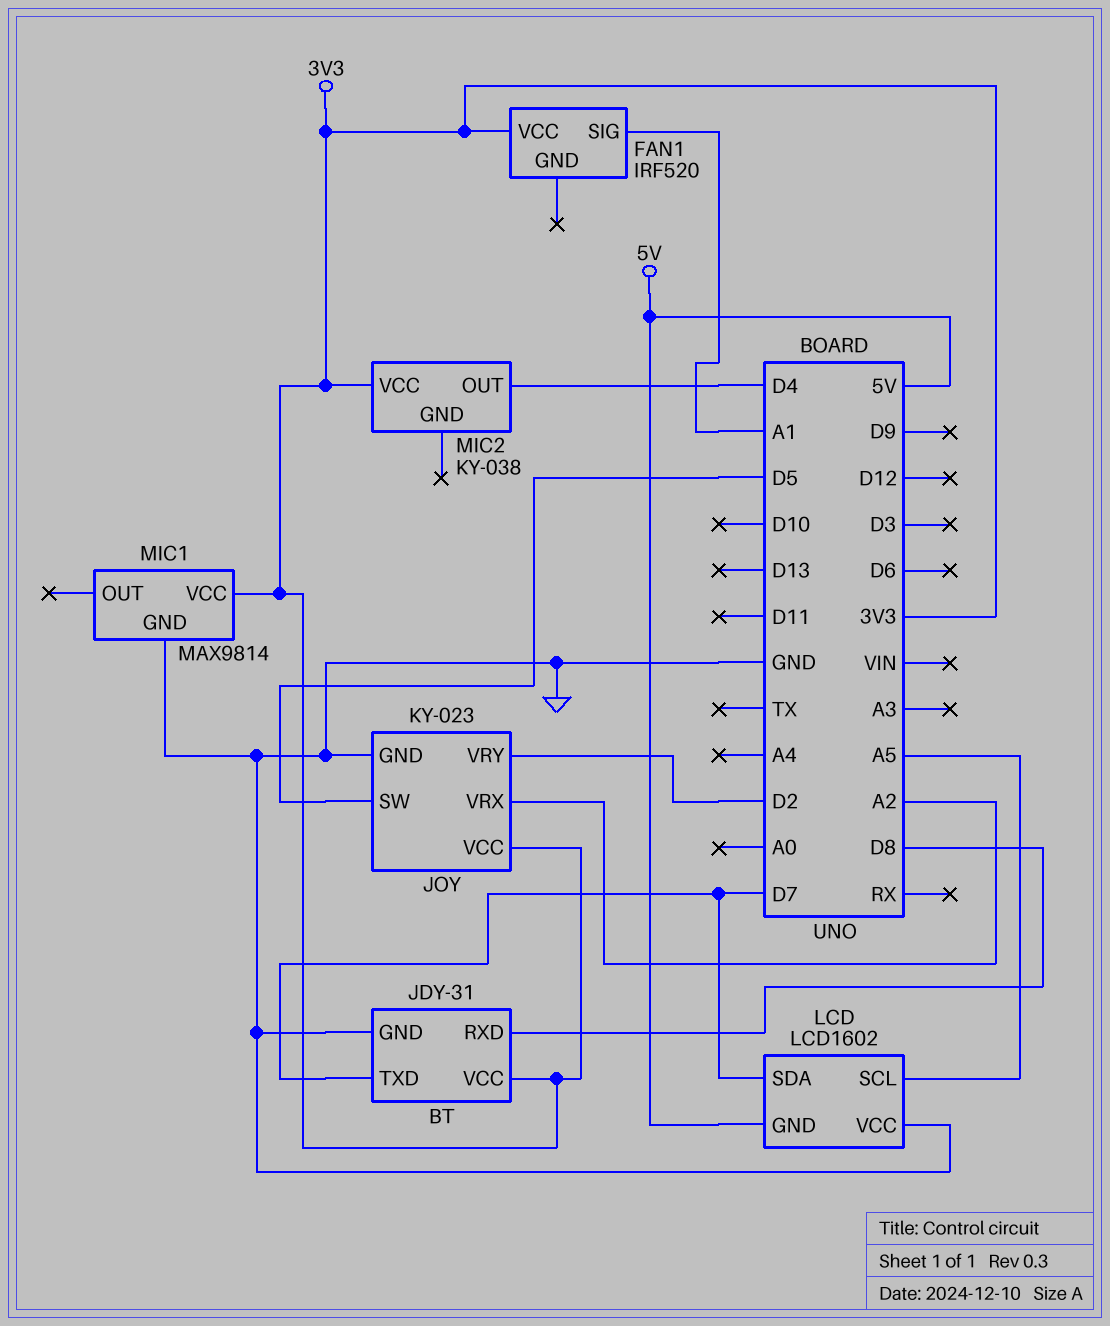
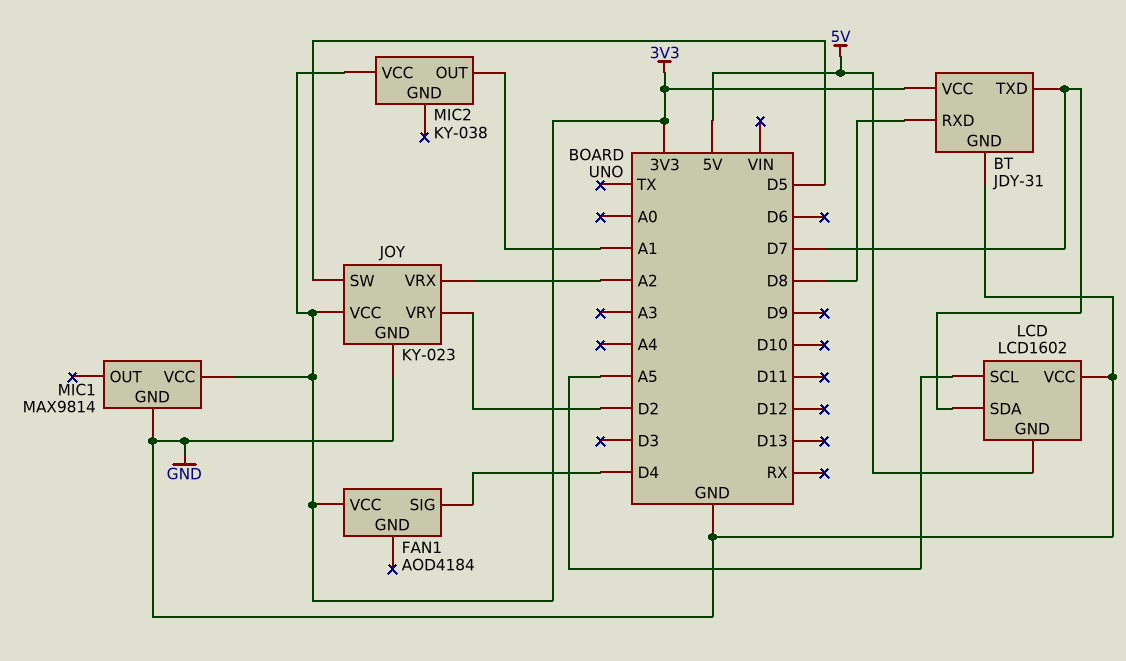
FAN1: IRF520 -> AOD4184
FAN1 pin SIG: A1 -> D4
MIC2 pin OUT: D4 -> A1

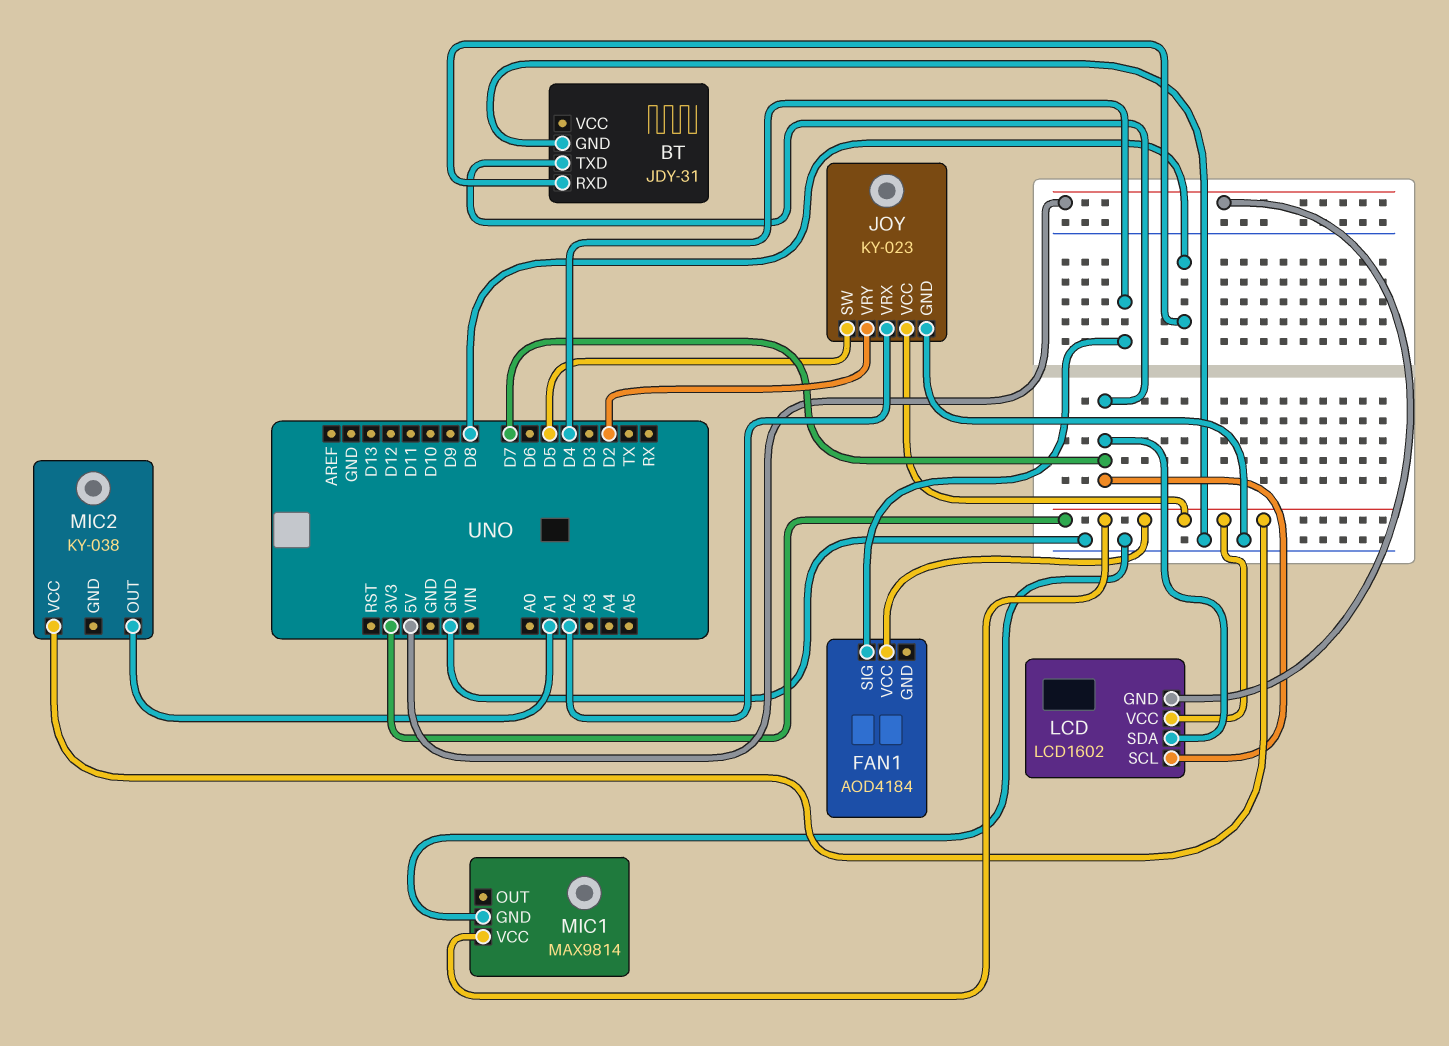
BT pin VCC: 3V3 -> none
LCD pin SCL: A5 -> D7
LCD pin VCC: GND -> 3V3

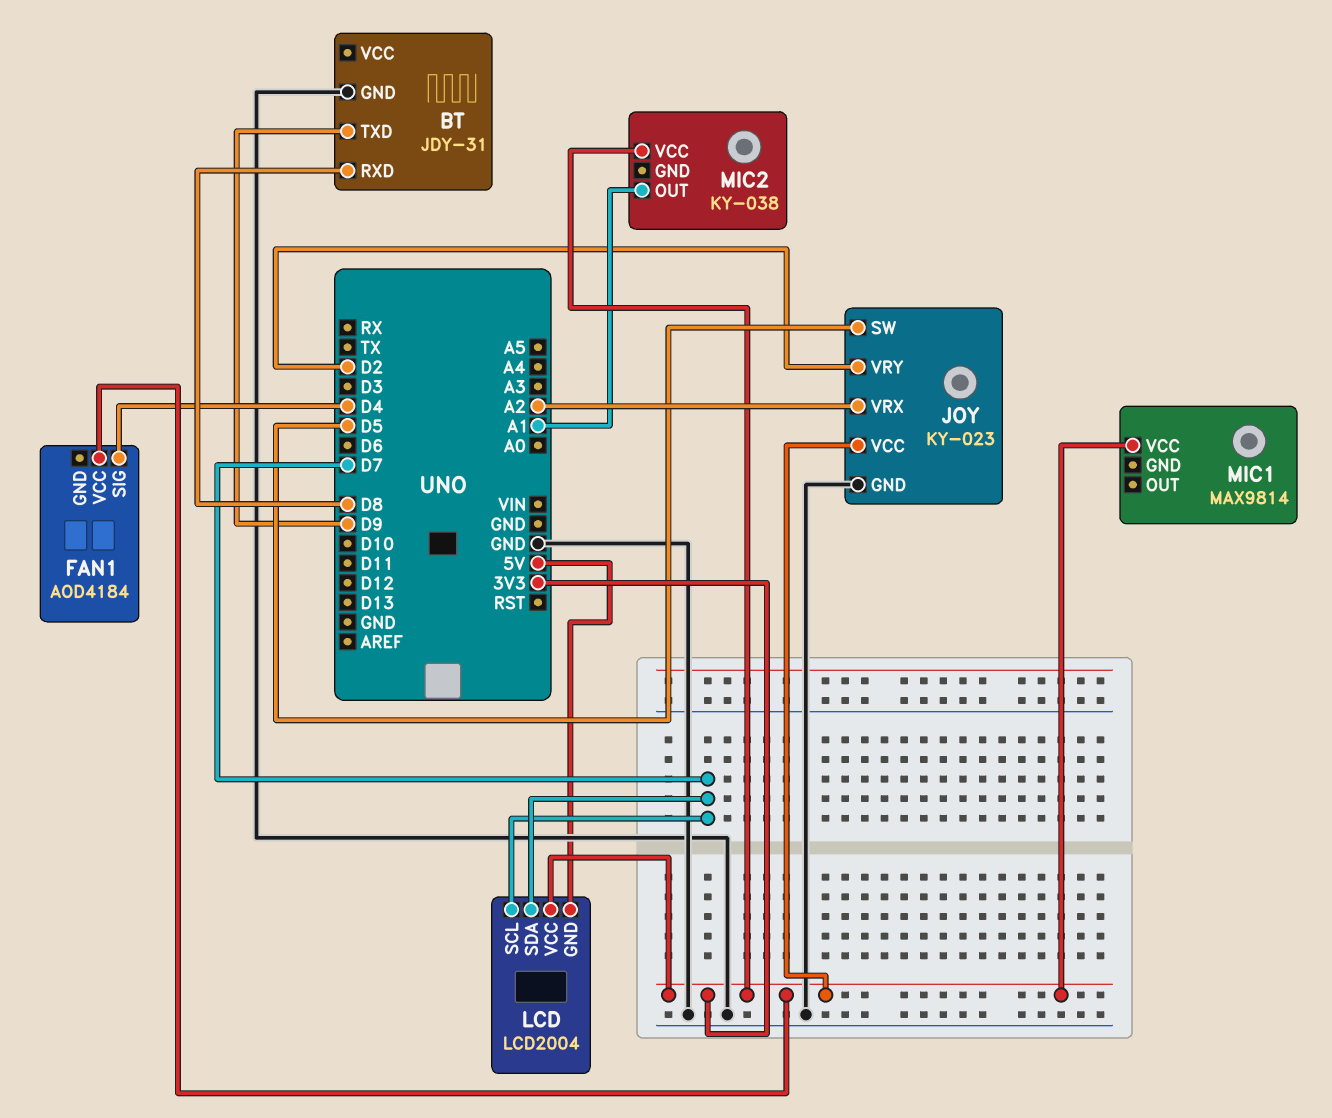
BT pin TXD: D7 -> D9
LCD: LCD1602 -> LCD2004
MIC1 pin GND: GND -> none

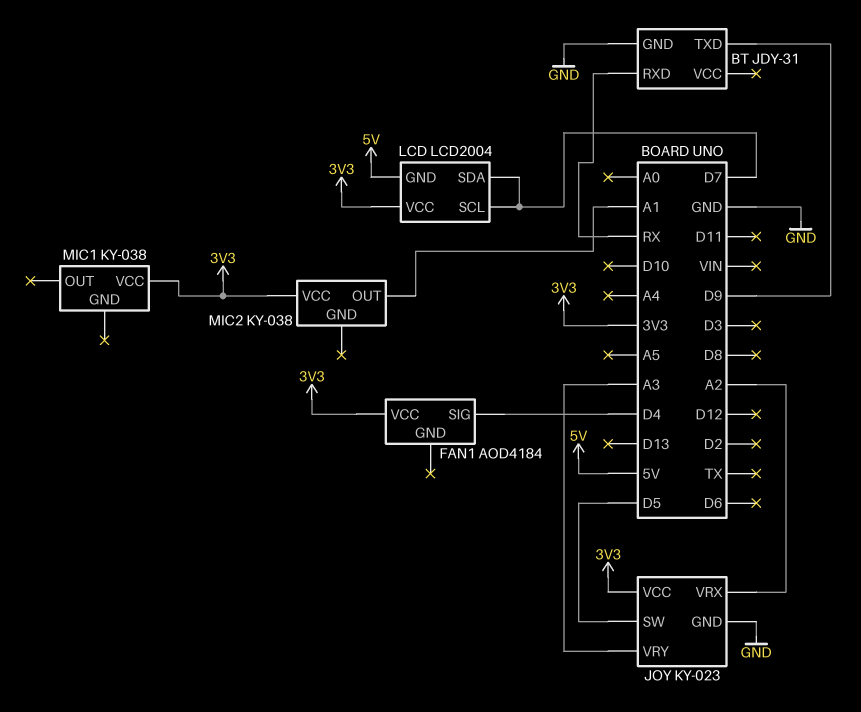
BT pin RXD: D8 -> RX
JOY pin VRY: D2 -> A3
MIC1: MAX9814 -> KY-038

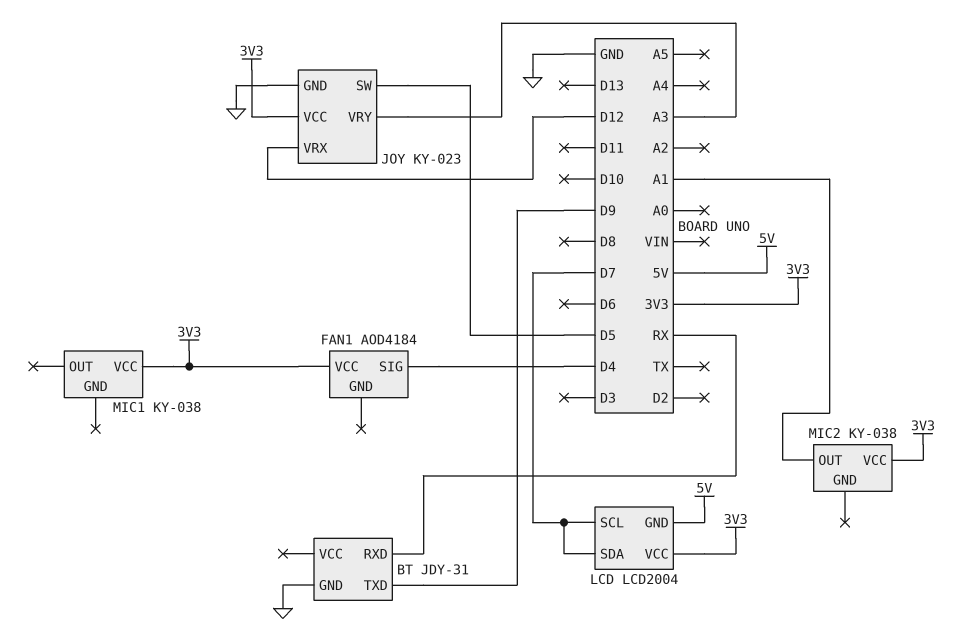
JOY pin VRX: A2 -> D12

